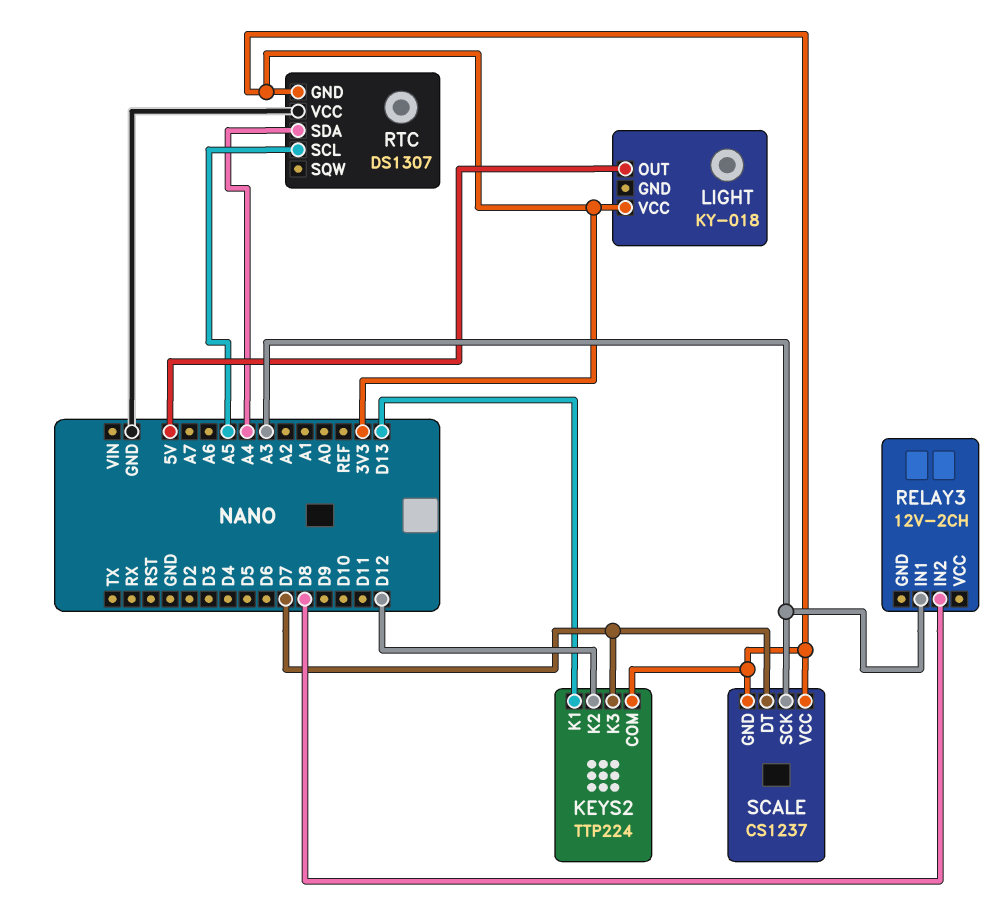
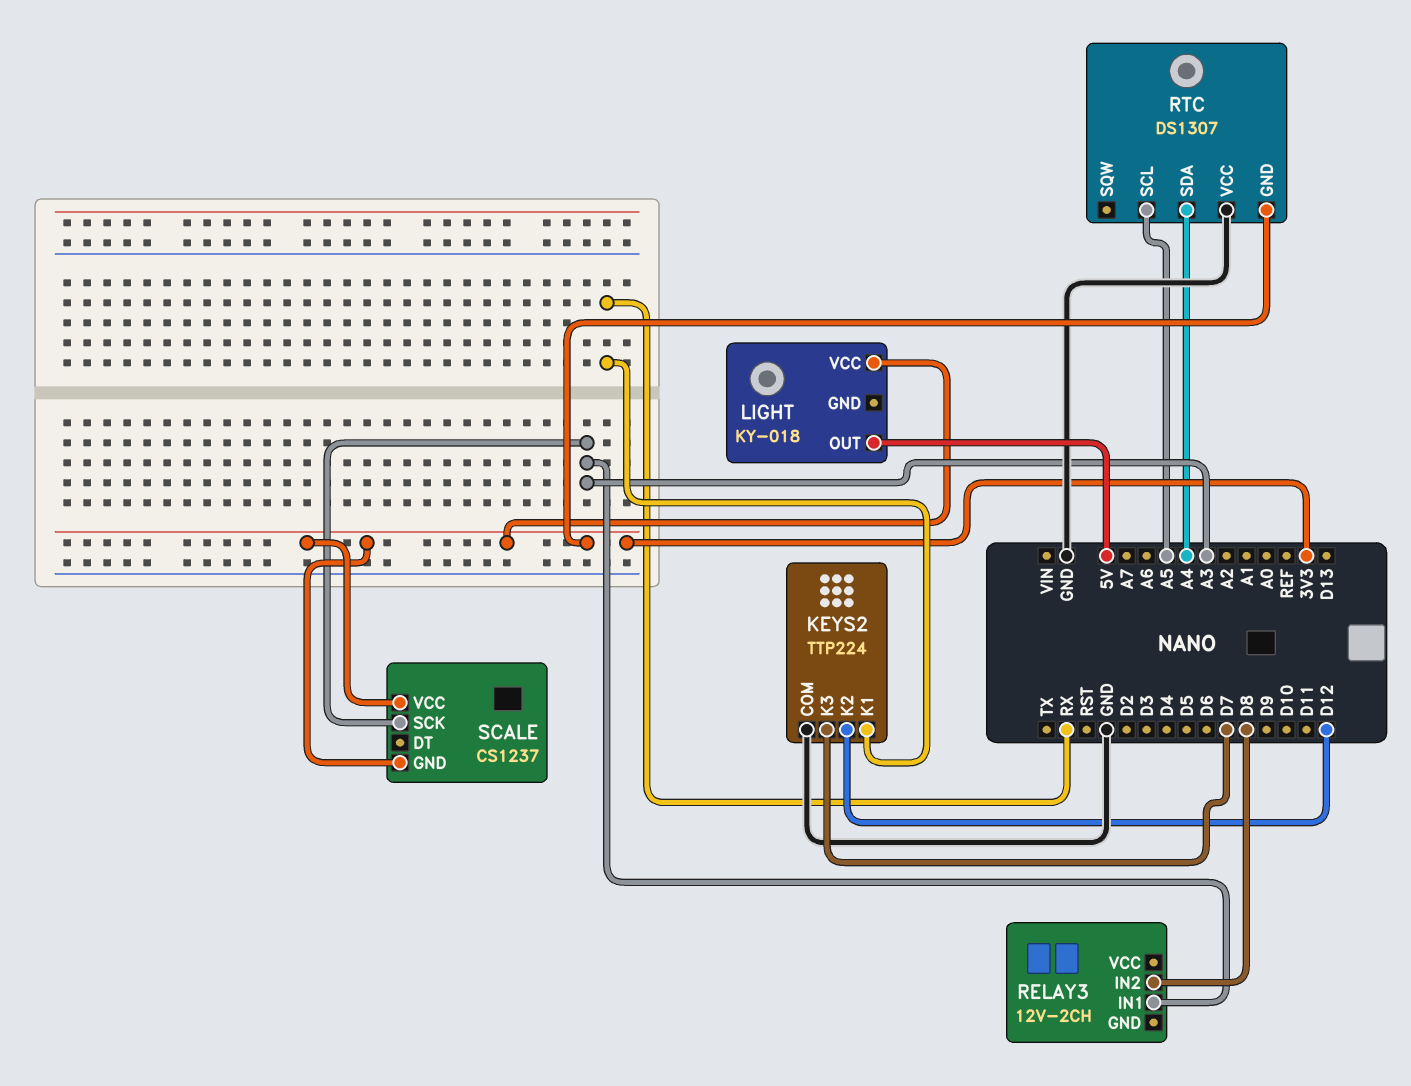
KEYS2 pin COM: 3V3 -> GND
KEYS2 pin K1: D13 -> RX
SCALE pin DT: D7 -> none

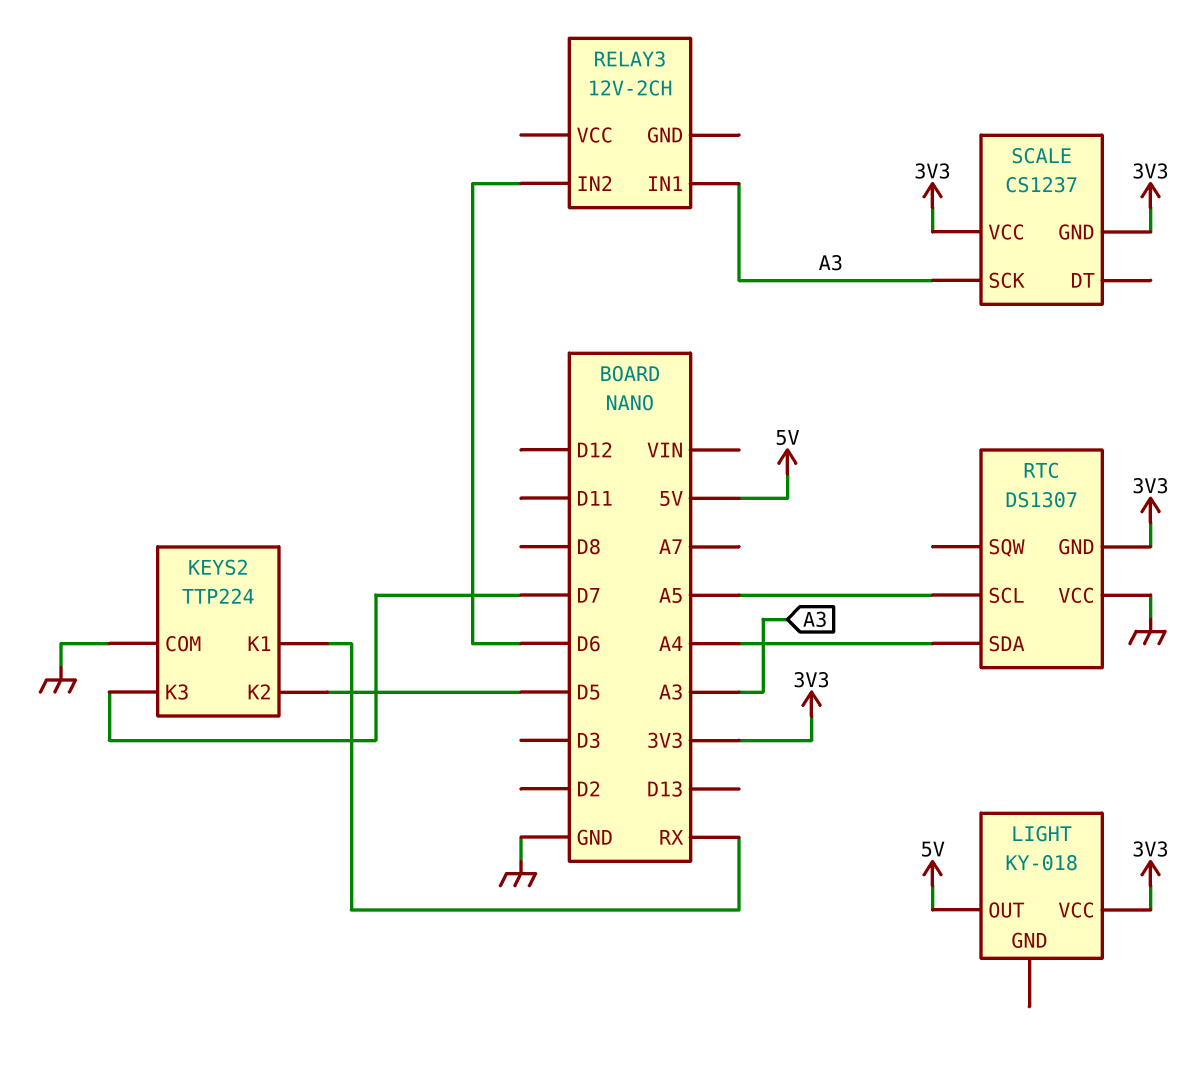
KEYS2 pin K2: D12 -> D5
RELAY3 pin IN2: D8 -> D6

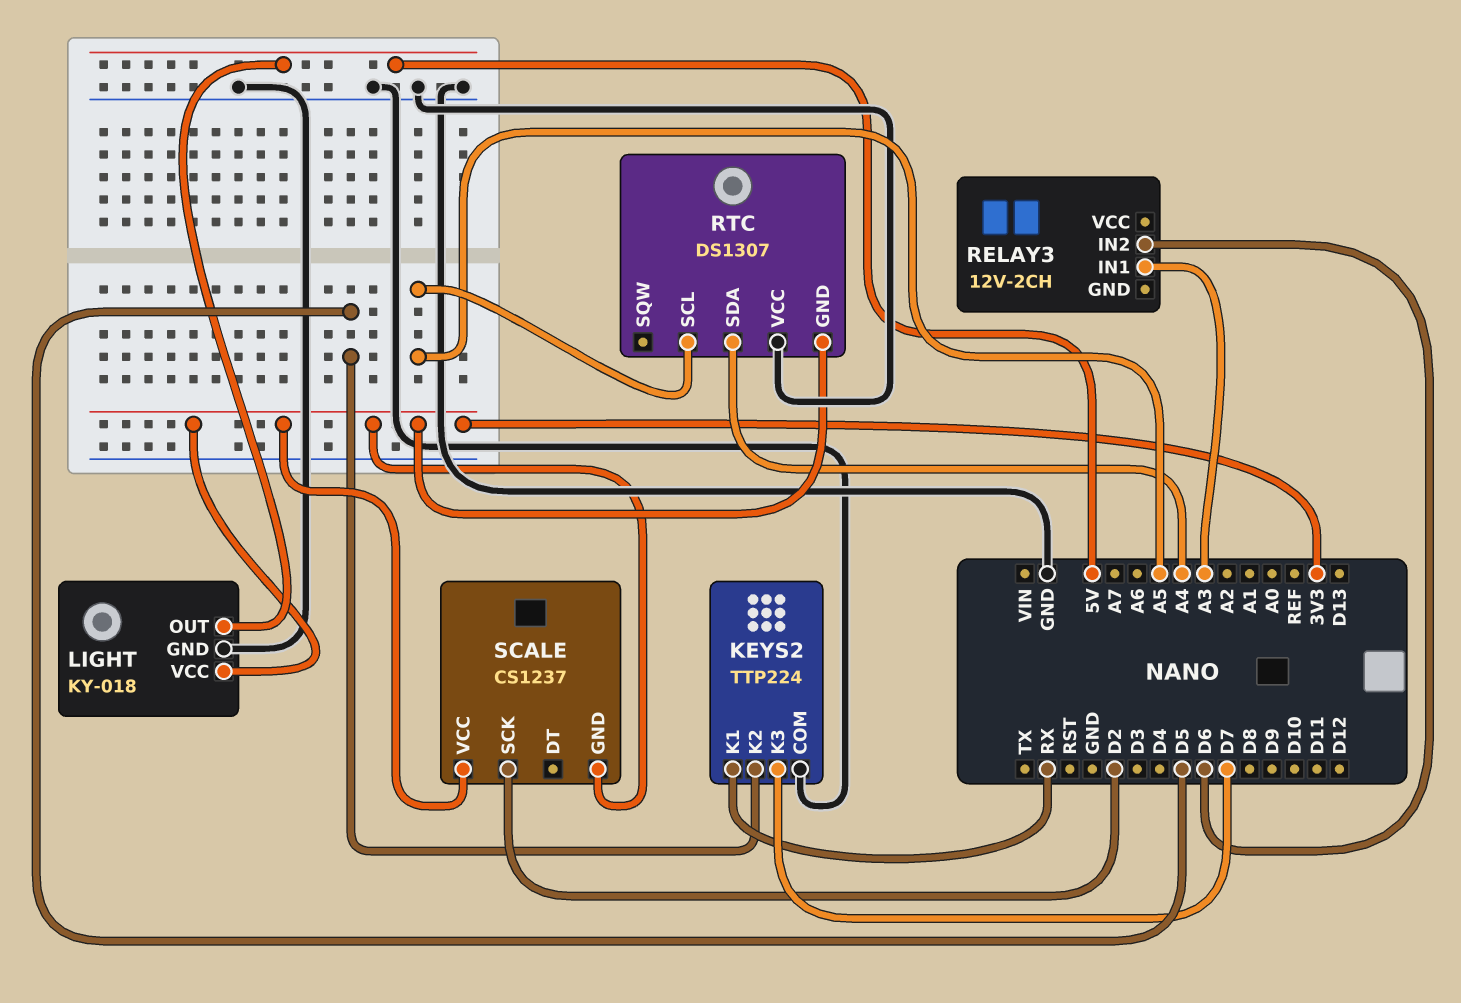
LIGHT pin GND: none -> GND
SCALE pin SCK: A3 -> D2

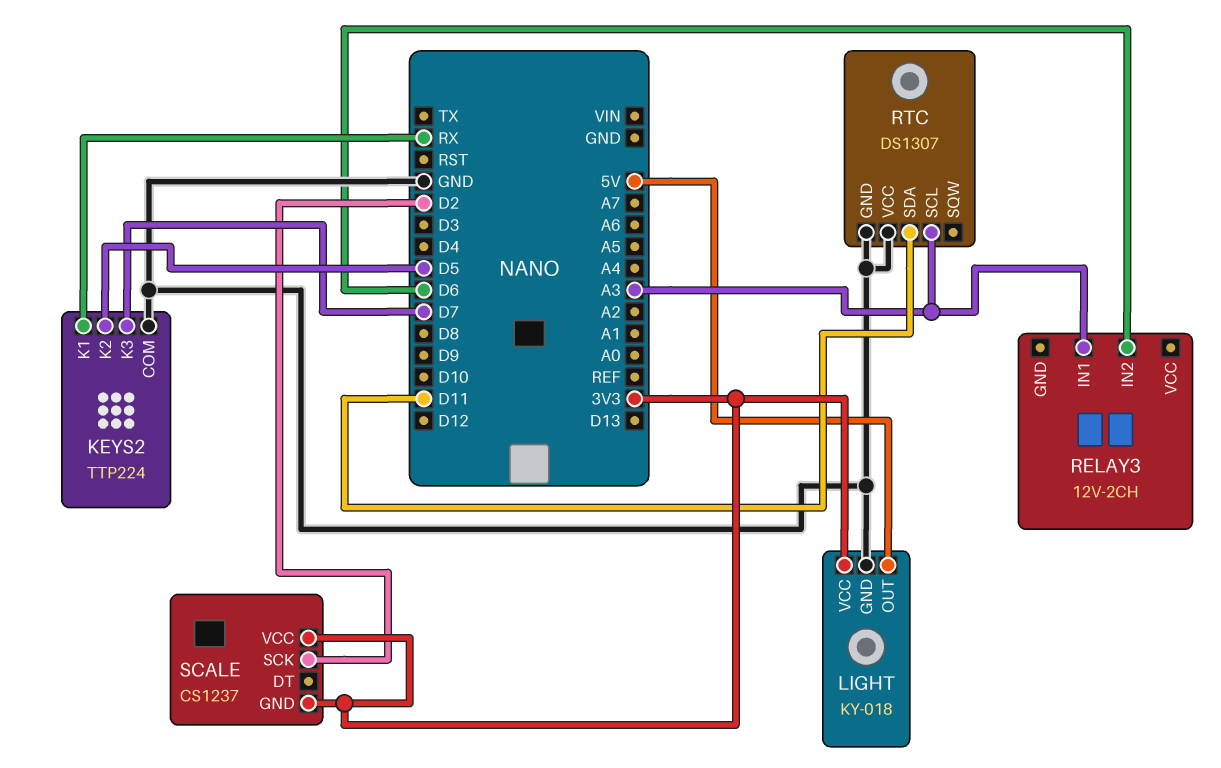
RTC pin GND: 3V3 -> GND
RTC pin SCL: A5 -> A3
RTC pin SDA: A4 -> D11

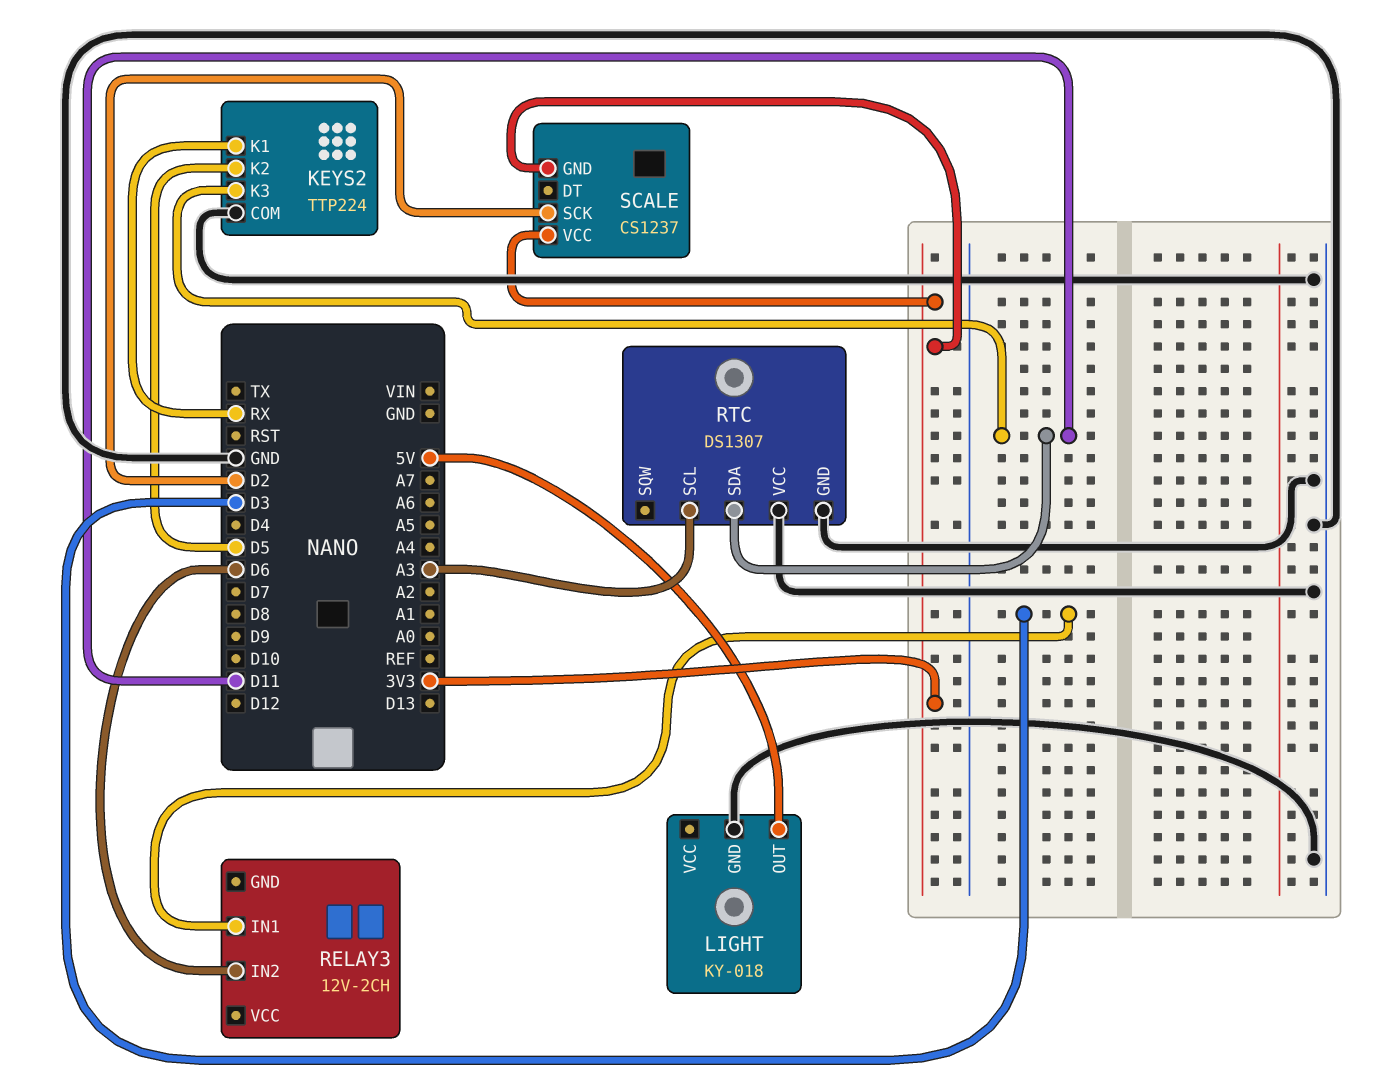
KEYS2 pin K3: D7 -> D11
LIGHT pin VCC: 3V3 -> none
RELAY3 pin IN1: A3 -> D3

